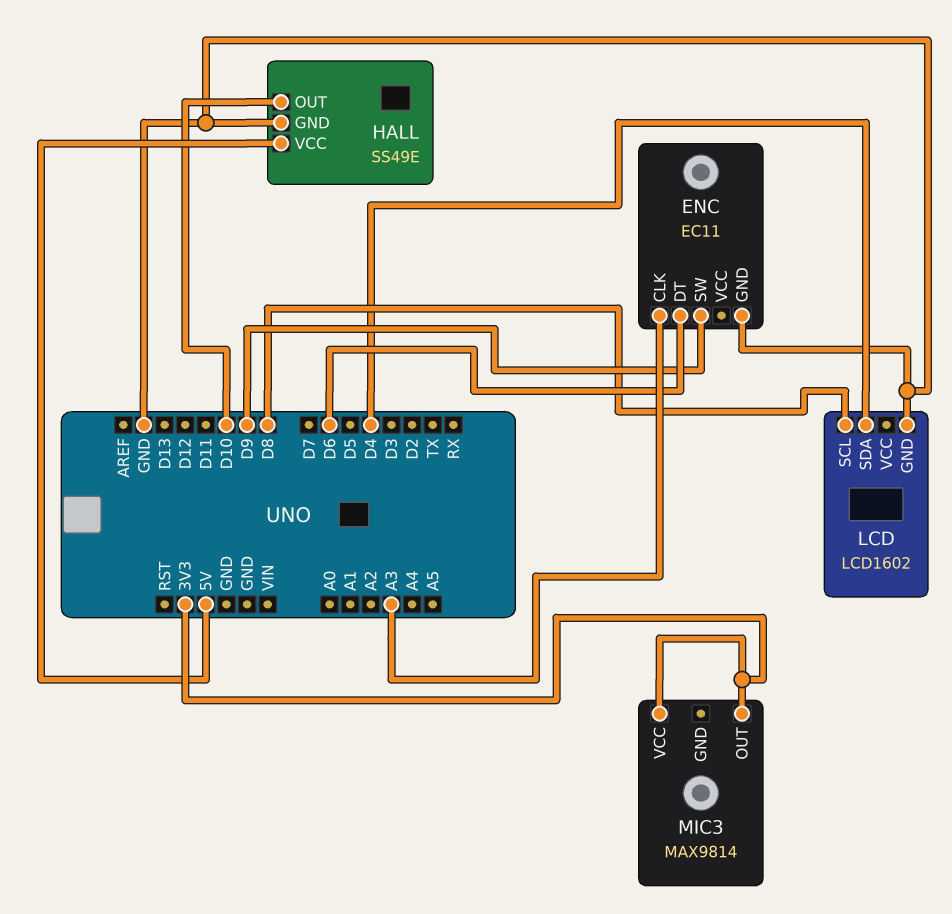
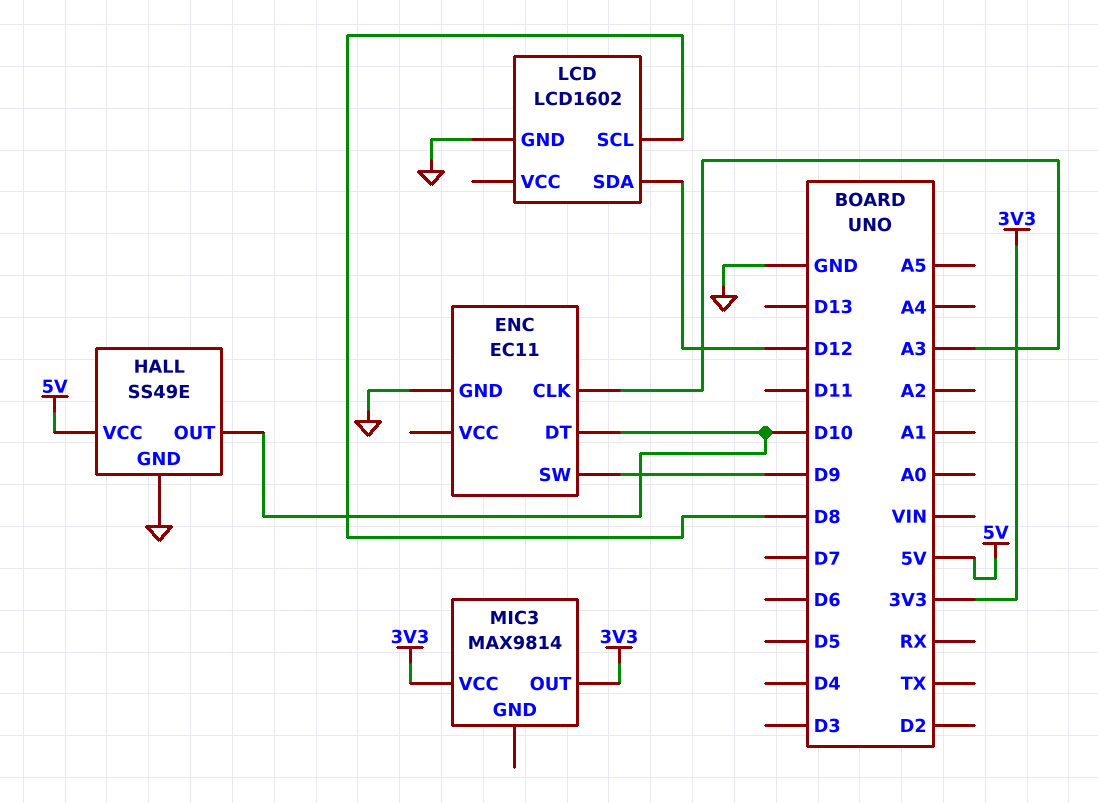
ENC pin DT: D6 -> D10
LCD pin SDA: D4 -> D12

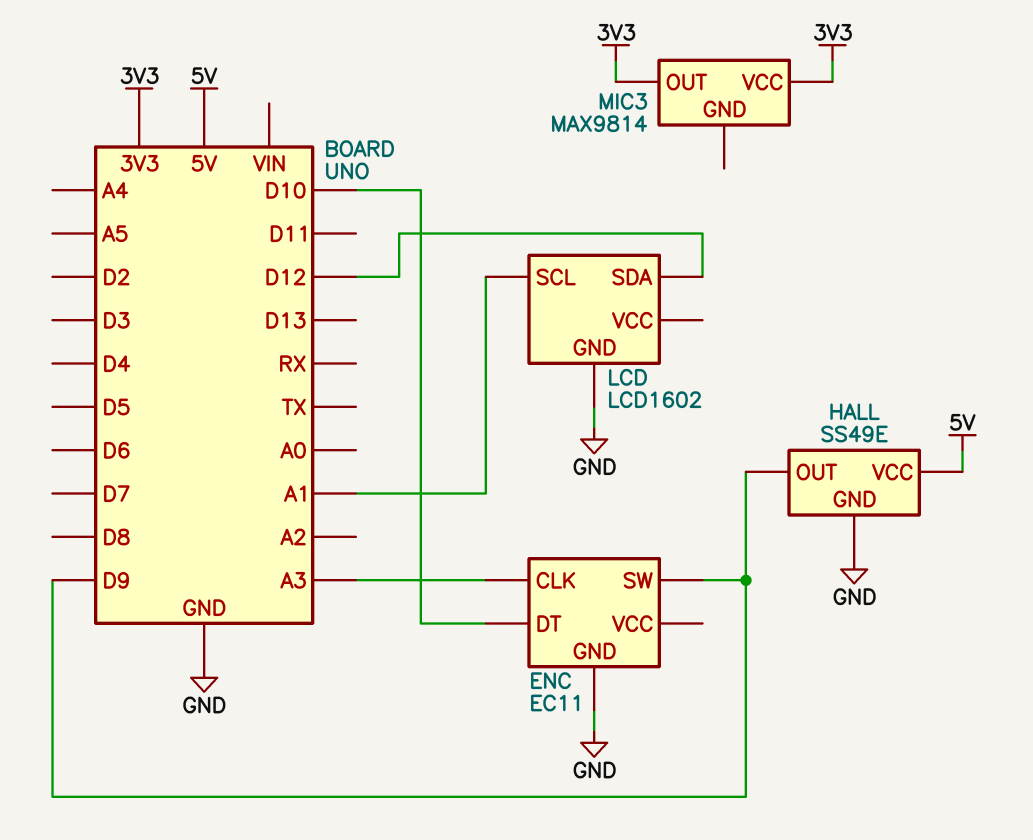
HALL pin OUT: D10 -> D9
LCD pin SCL: D8 -> A1

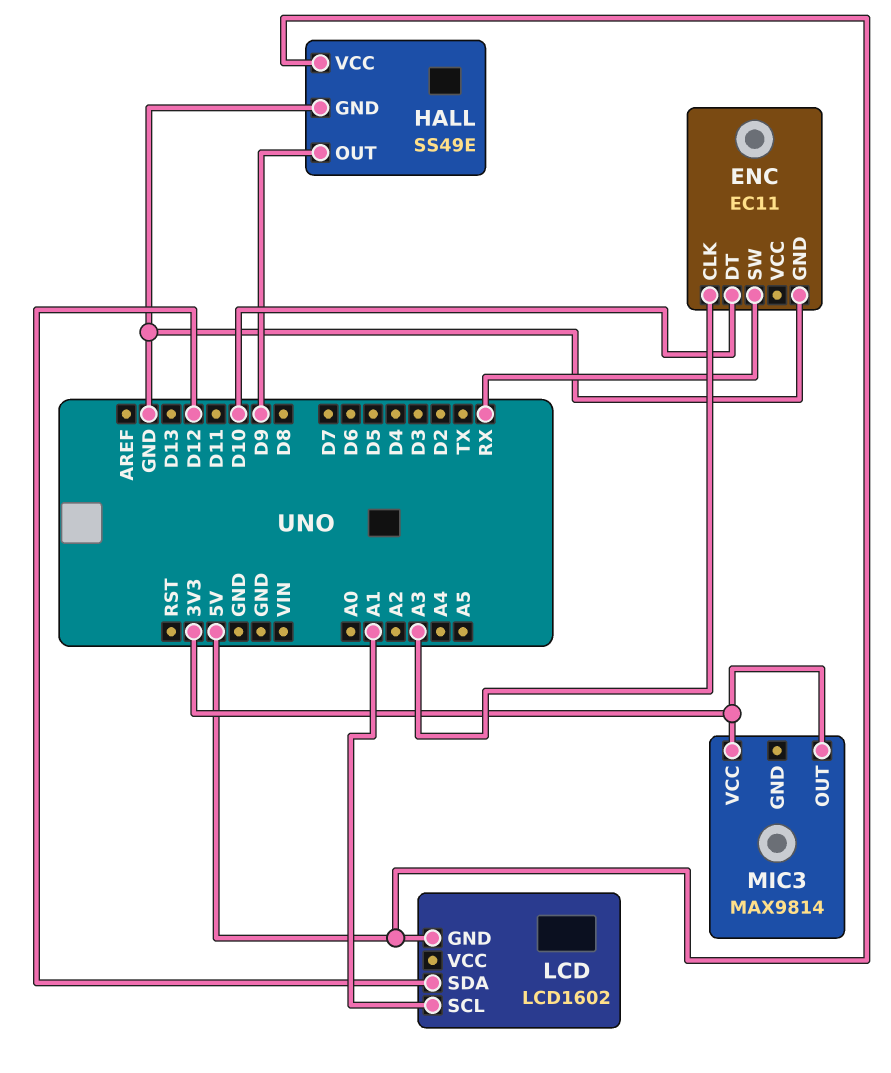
ENC pin SW: D9 -> RX
LCD pin GND: GND -> 5V

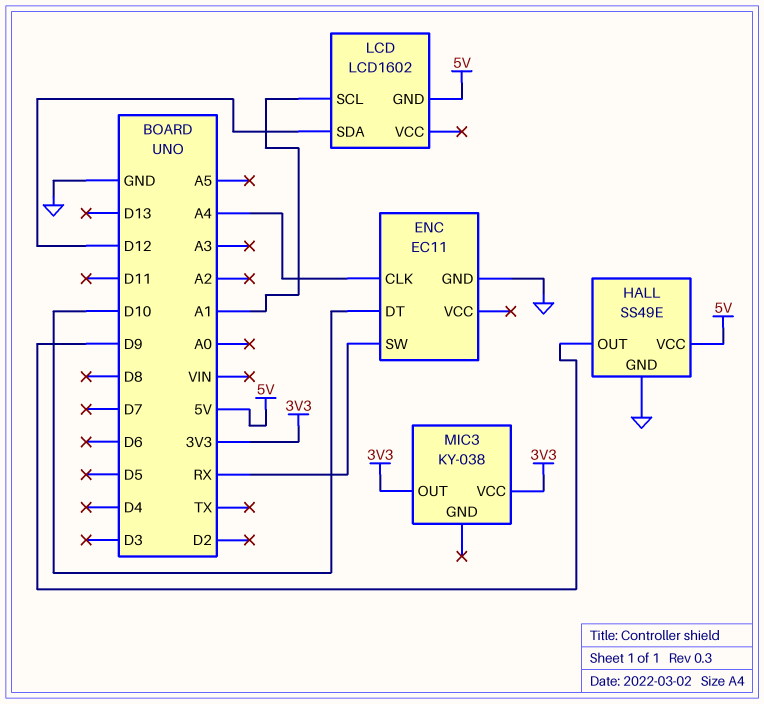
ENC pin CLK: A3 -> A4
MIC3: MAX9814 -> KY-038

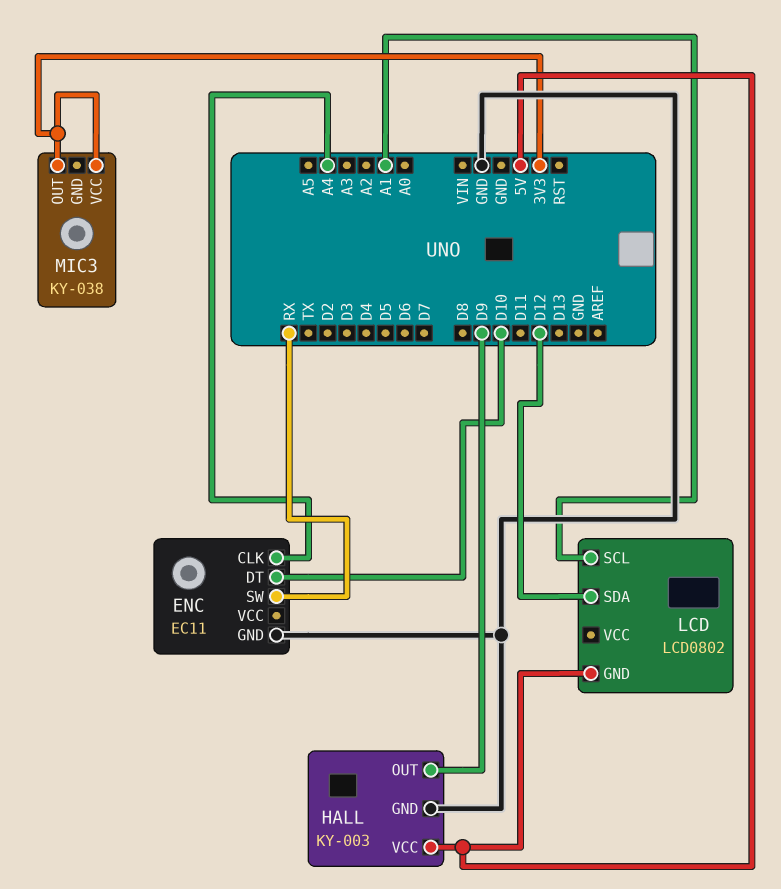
HALL: SS49E -> KY-003
LCD: LCD1602 -> LCD0802

